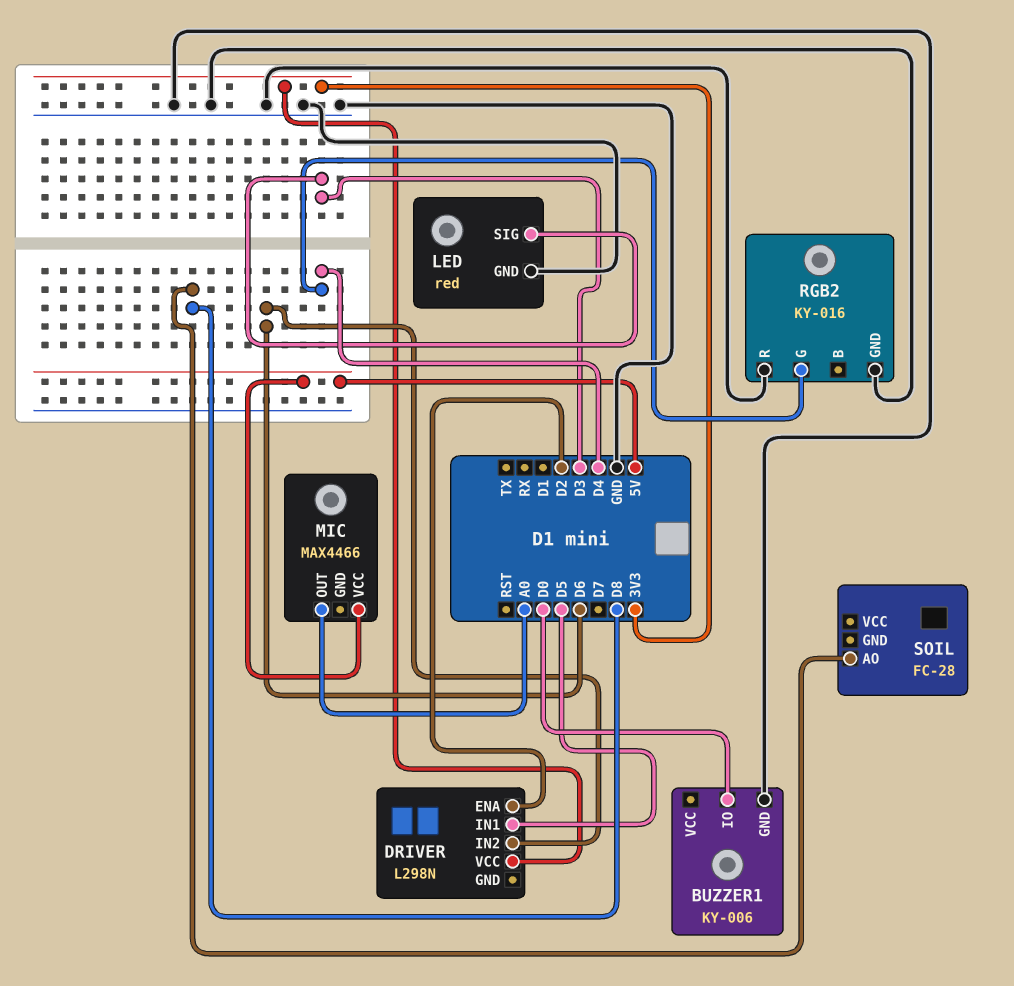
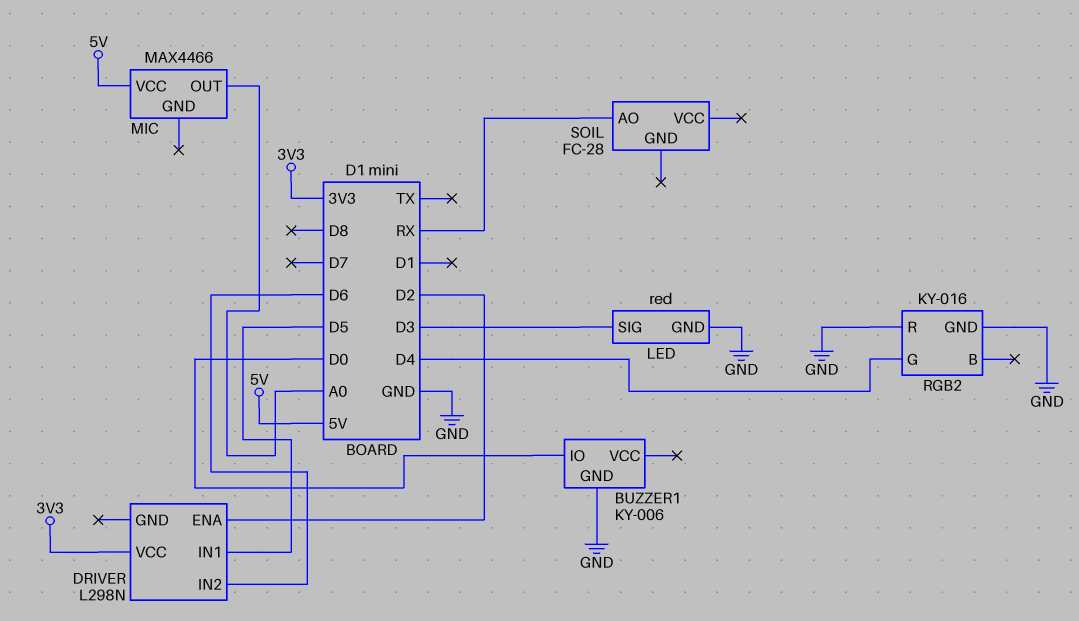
SOIL pin AO: D8 -> RX

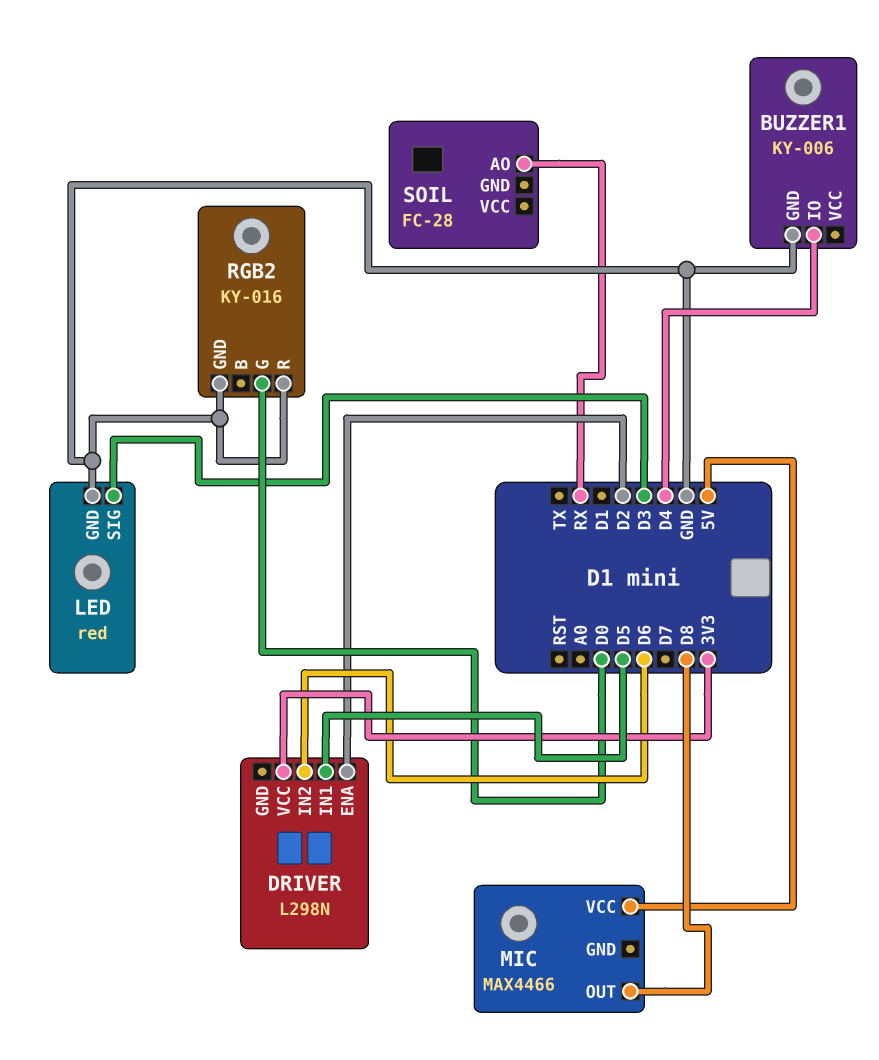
BUZZER1 pin IO: D0 -> D4
MIC pin OUT: A0 -> D8
RGB2 pin G: D4 -> D0

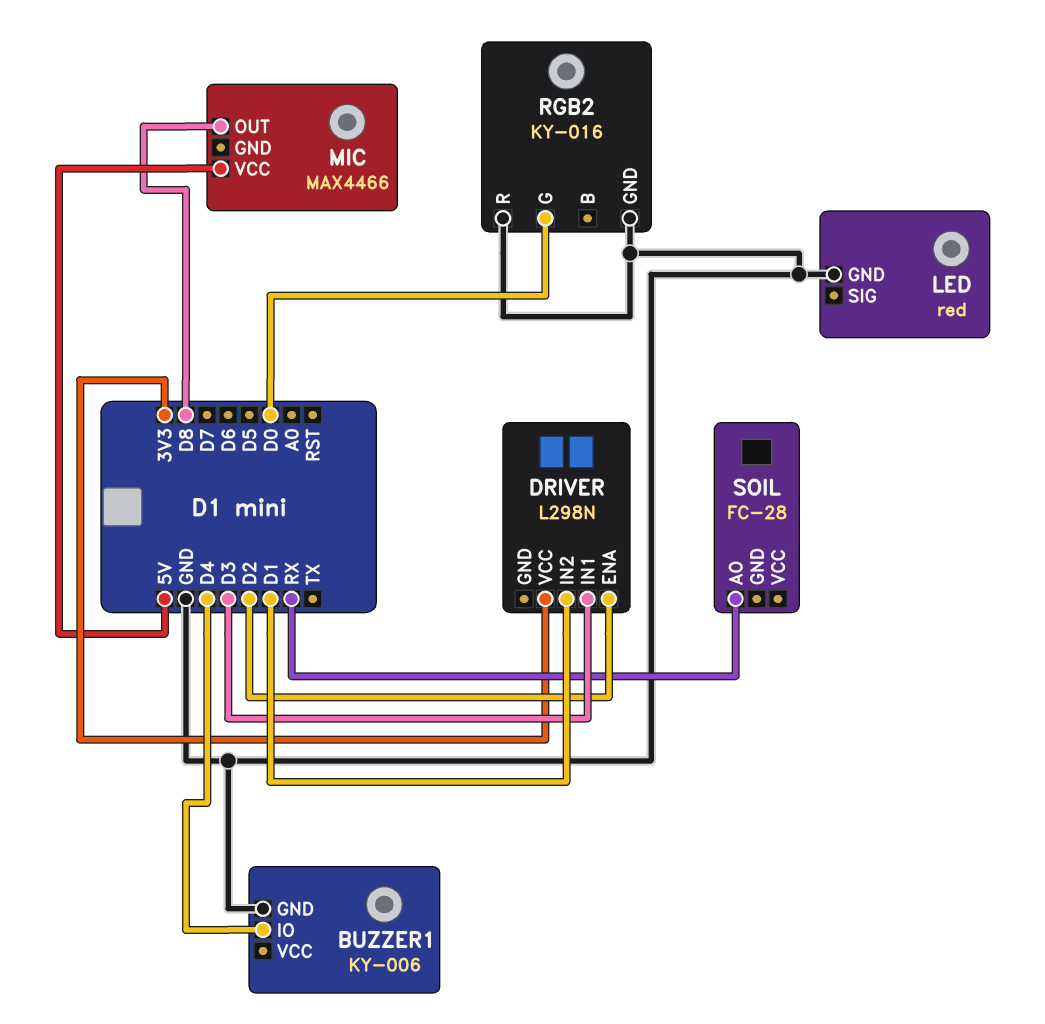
DRIVER pin IN1: D5 -> D3
DRIVER pin IN2: D6 -> D1
LED pin SIG: D3 -> none

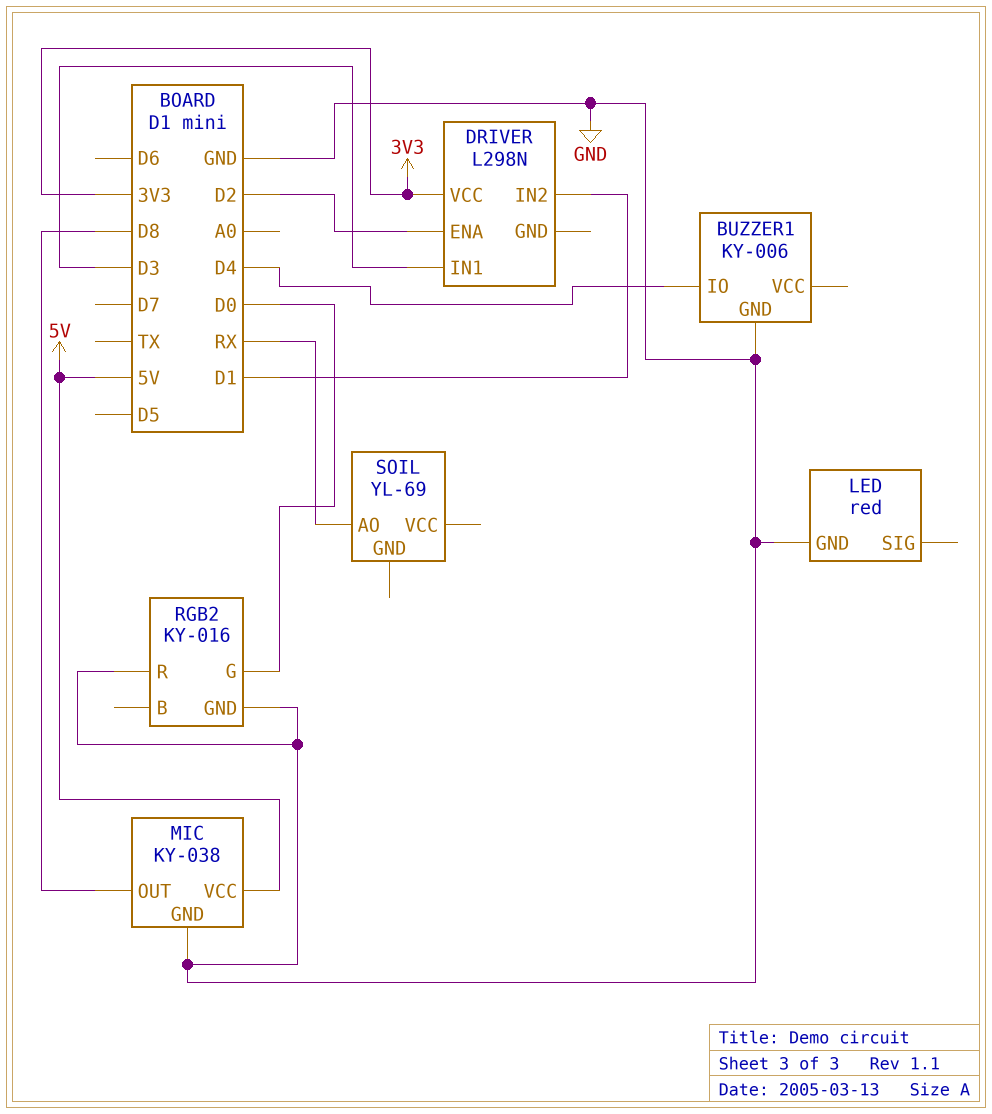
MIC: MAX4466 -> KY-038
MIC pin GND: none -> GND
SOIL: FC-28 -> YL-69

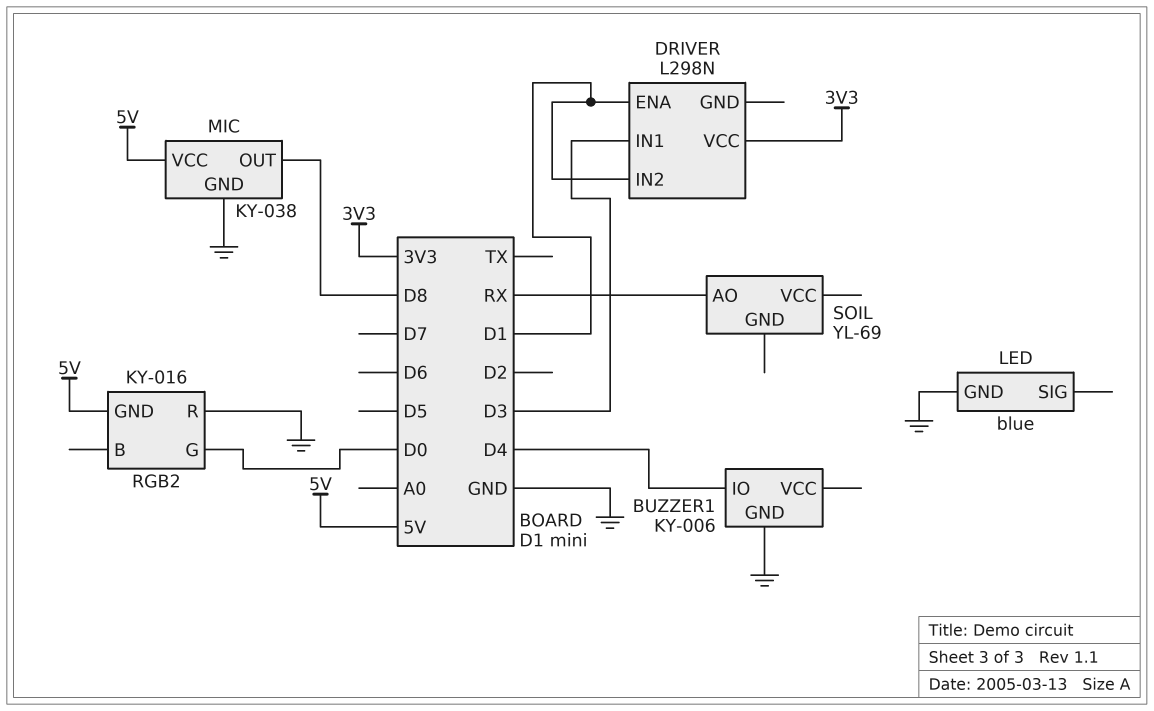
DRIVER pin ENA: D2 -> D1
LED: red -> blue
RGB2 pin GND: GND -> 5V

